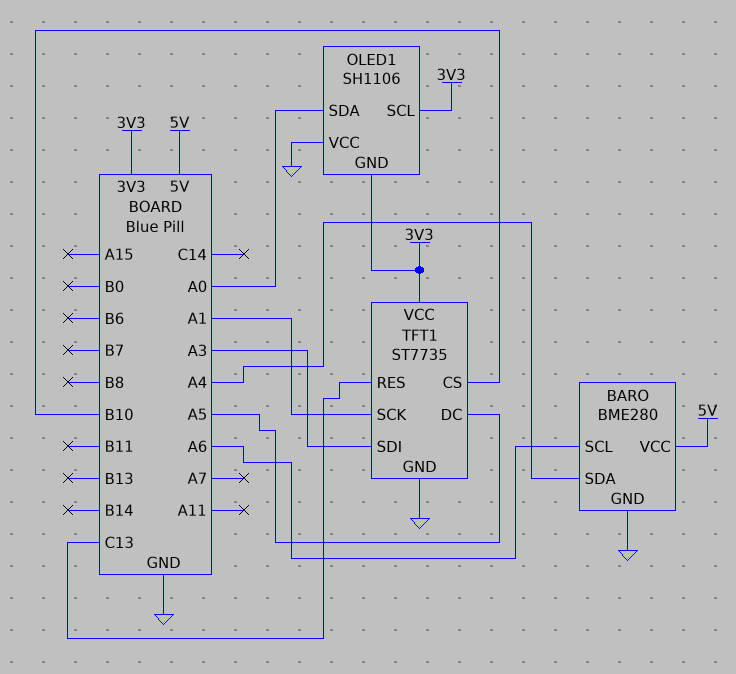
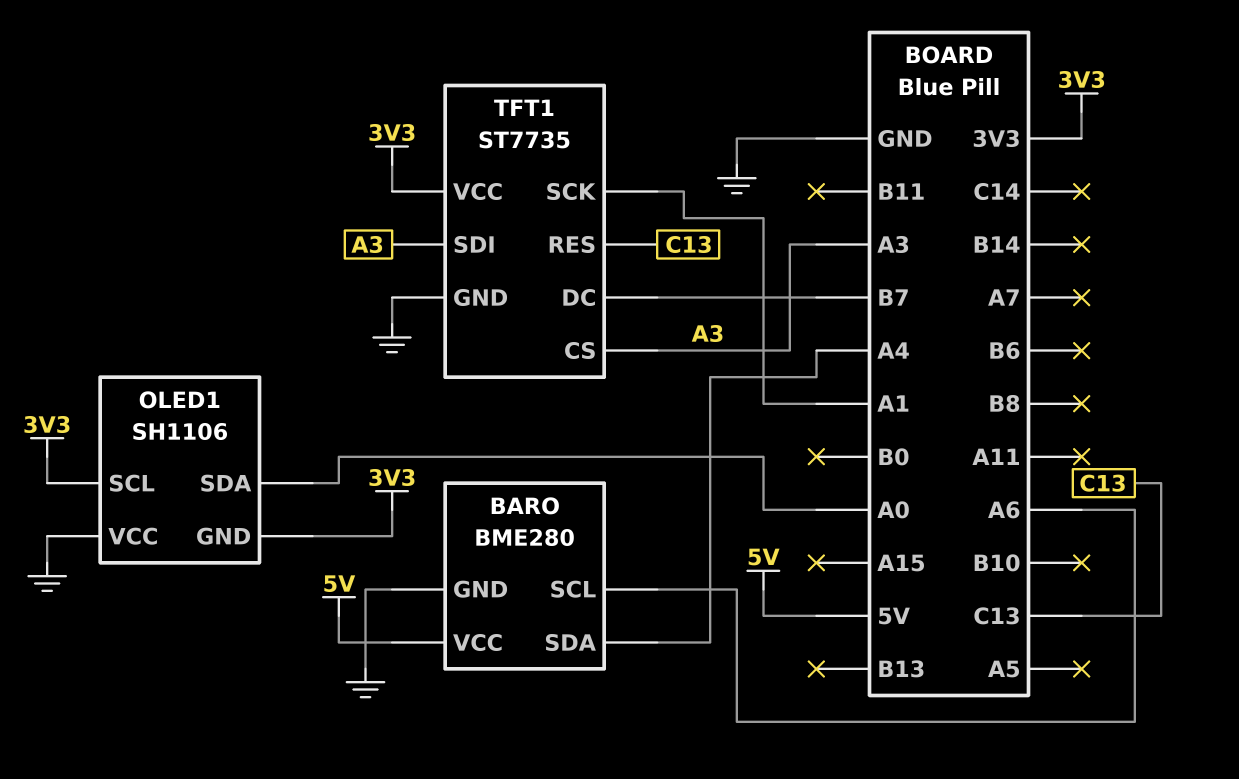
TFT1 pin CS: B10 -> A3
TFT1 pin DC: A5 -> B7

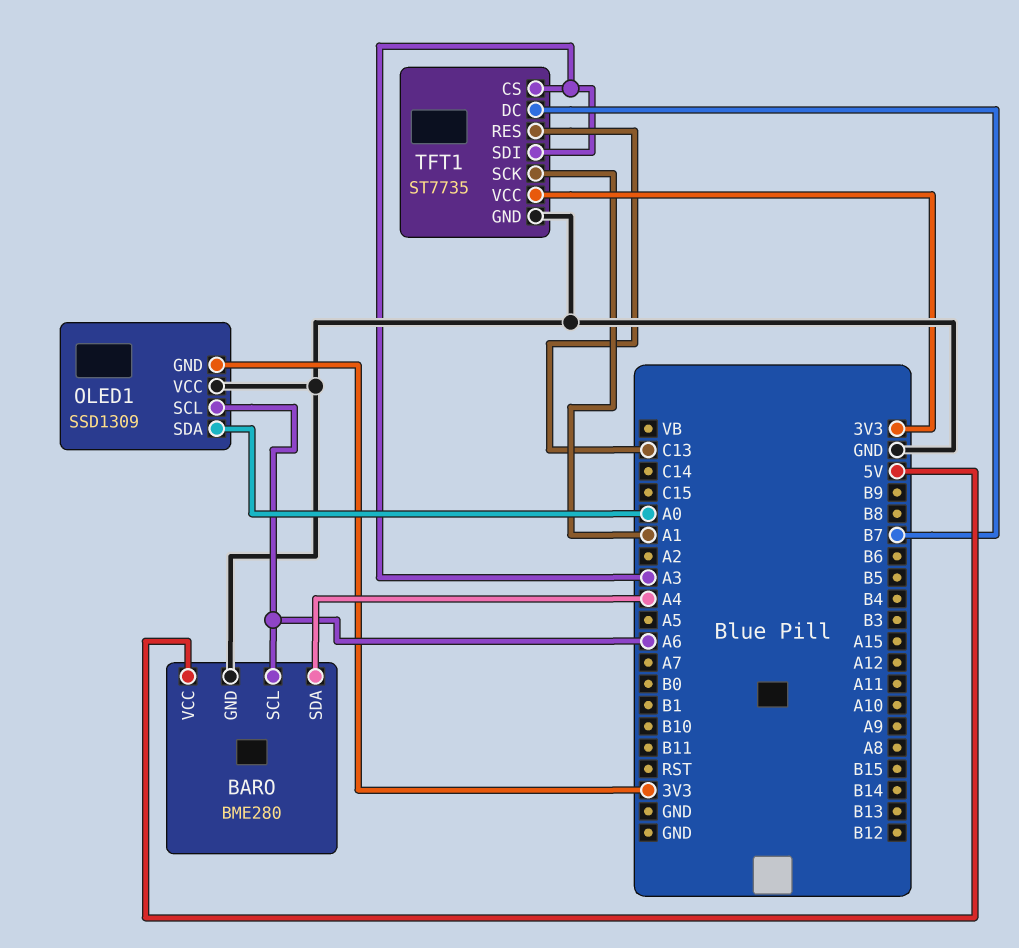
OLED1: SH1106 -> SSD1309
OLED1 pin SCL: 3V3 -> A6

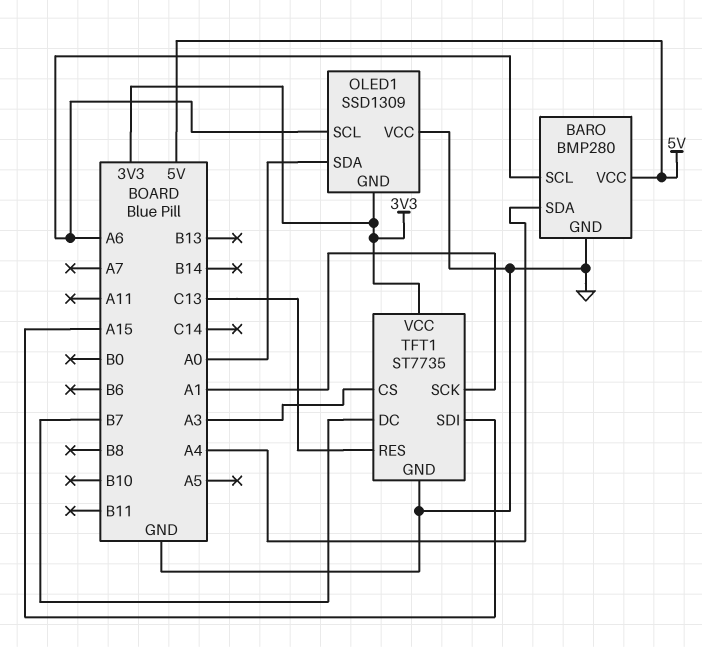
BARO: BME280 -> BMP280
TFT1 pin SDI: A3 -> A15

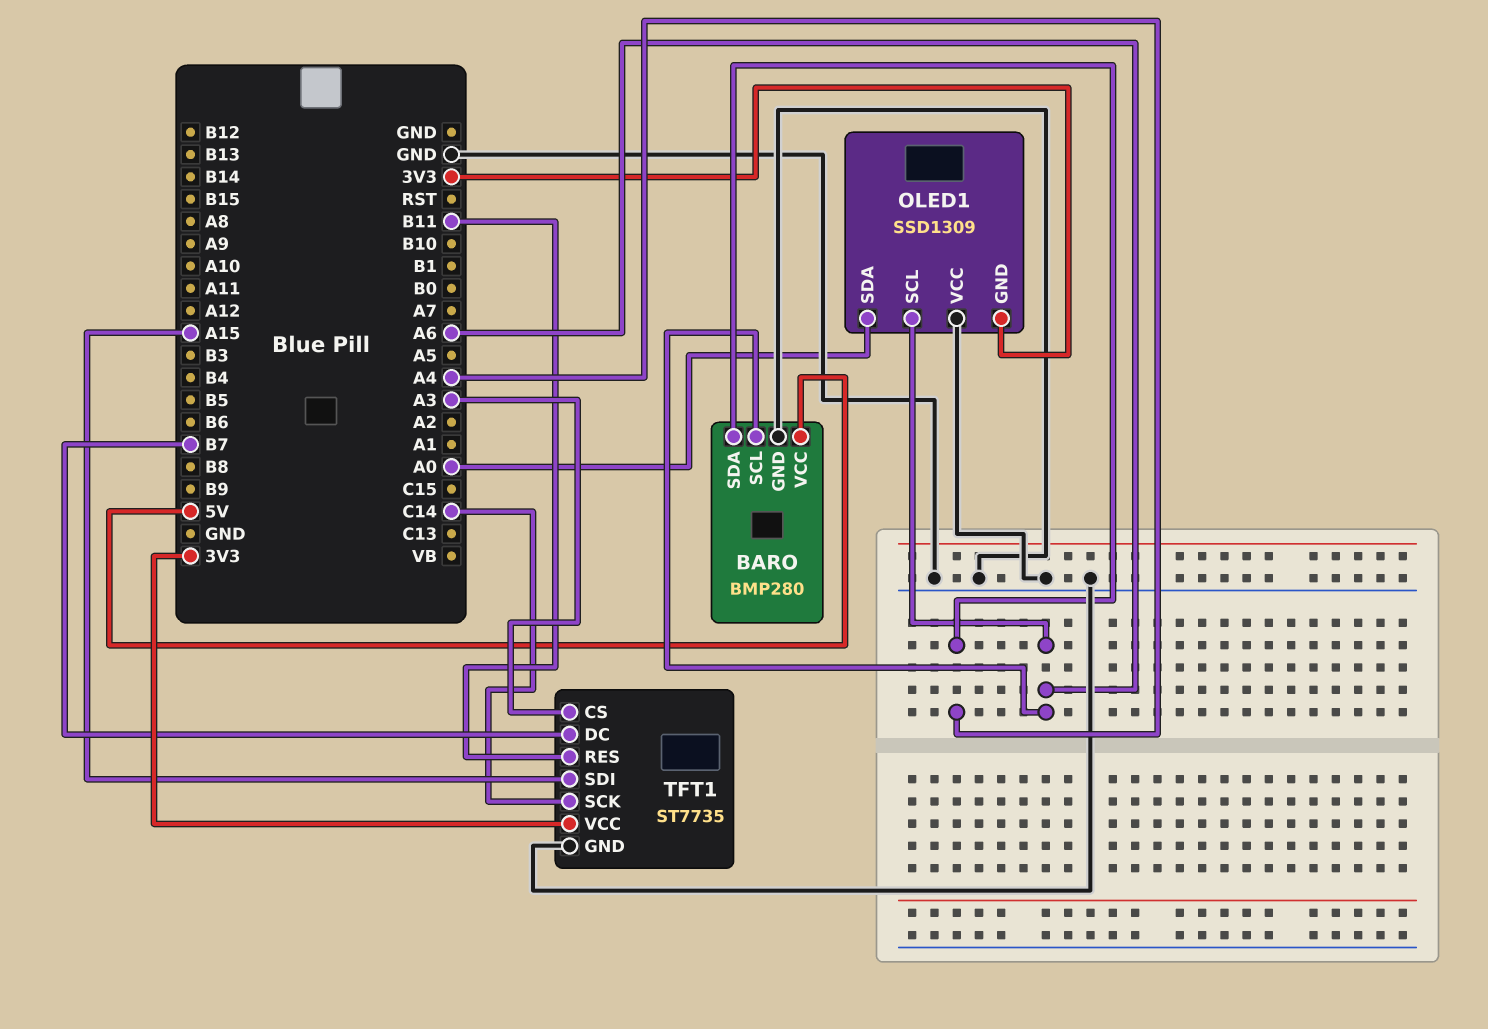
TFT1 pin RES: C13 -> B11
TFT1 pin SCK: A1 -> C14

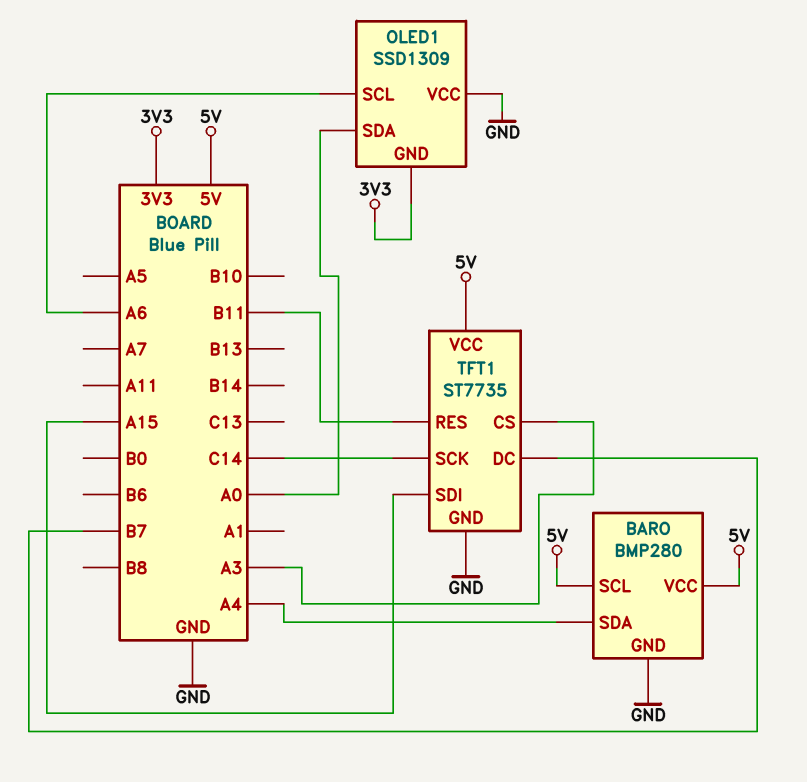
BARO pin SCL: A6 -> 5V
TFT1 pin VCC: 3V3 -> 5V

